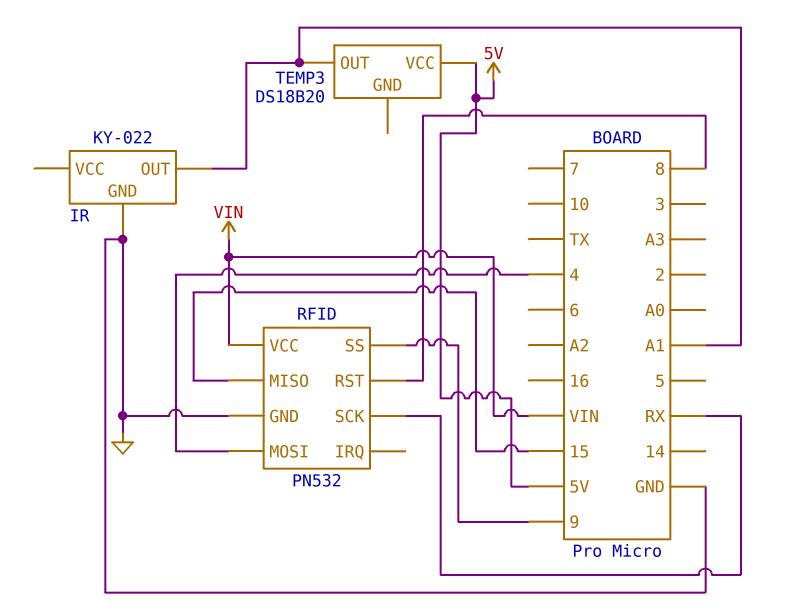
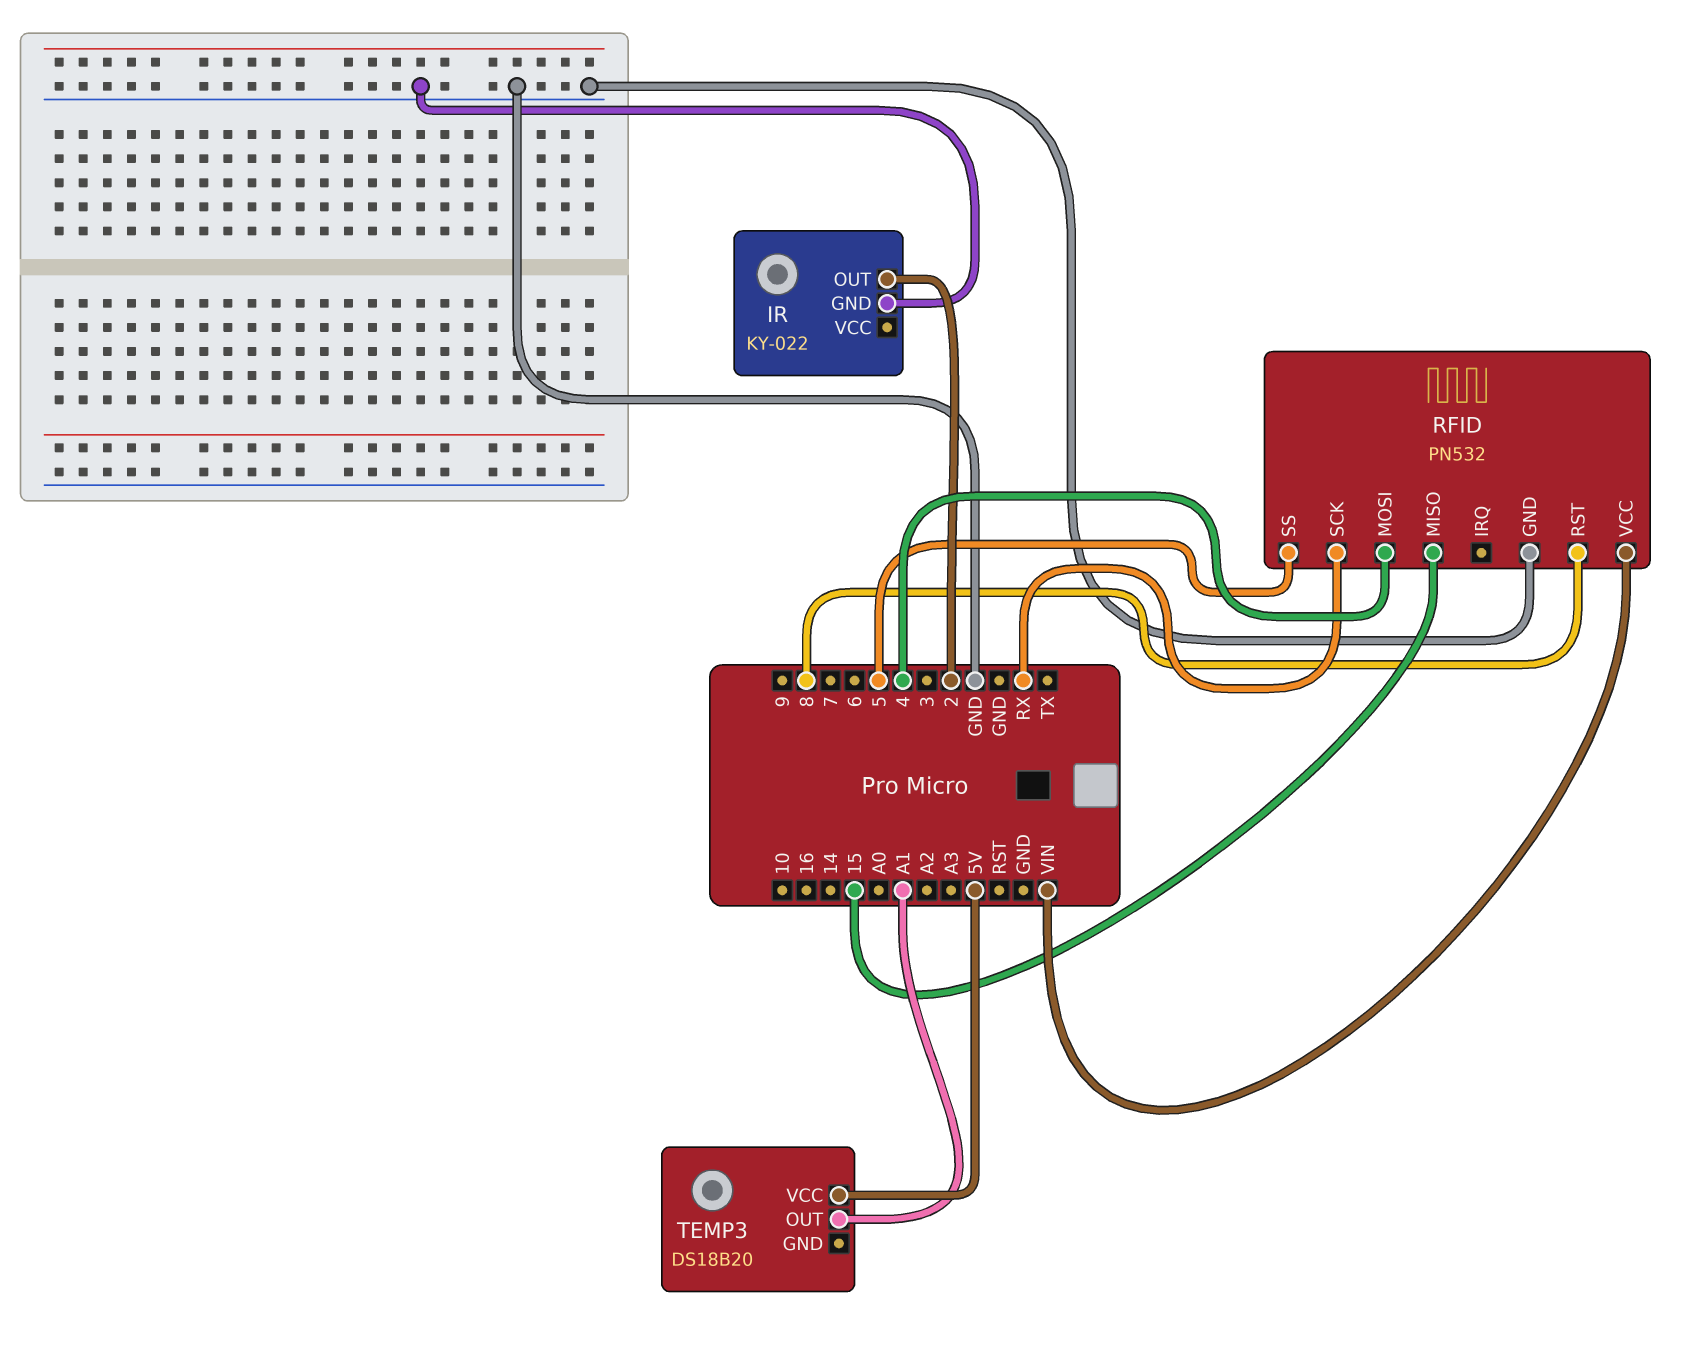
IR pin OUT: A1 -> 2
RFID pin SS: 9 -> 5

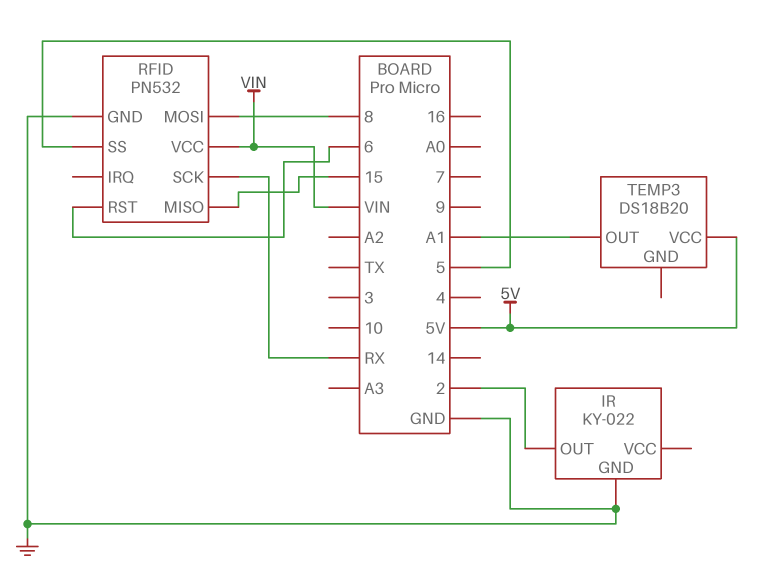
RFID pin MOSI: 4 -> 8
RFID pin RST: 8 -> 6

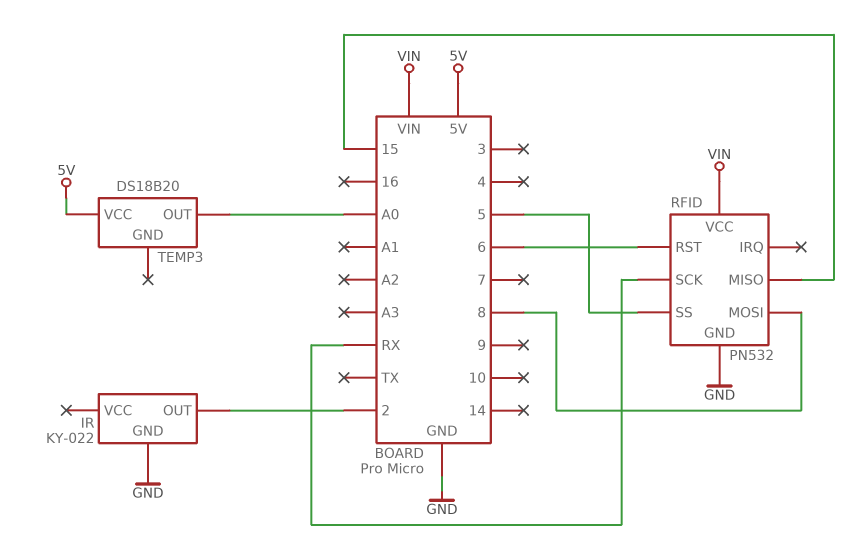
TEMP3 pin OUT: A1 -> A0

